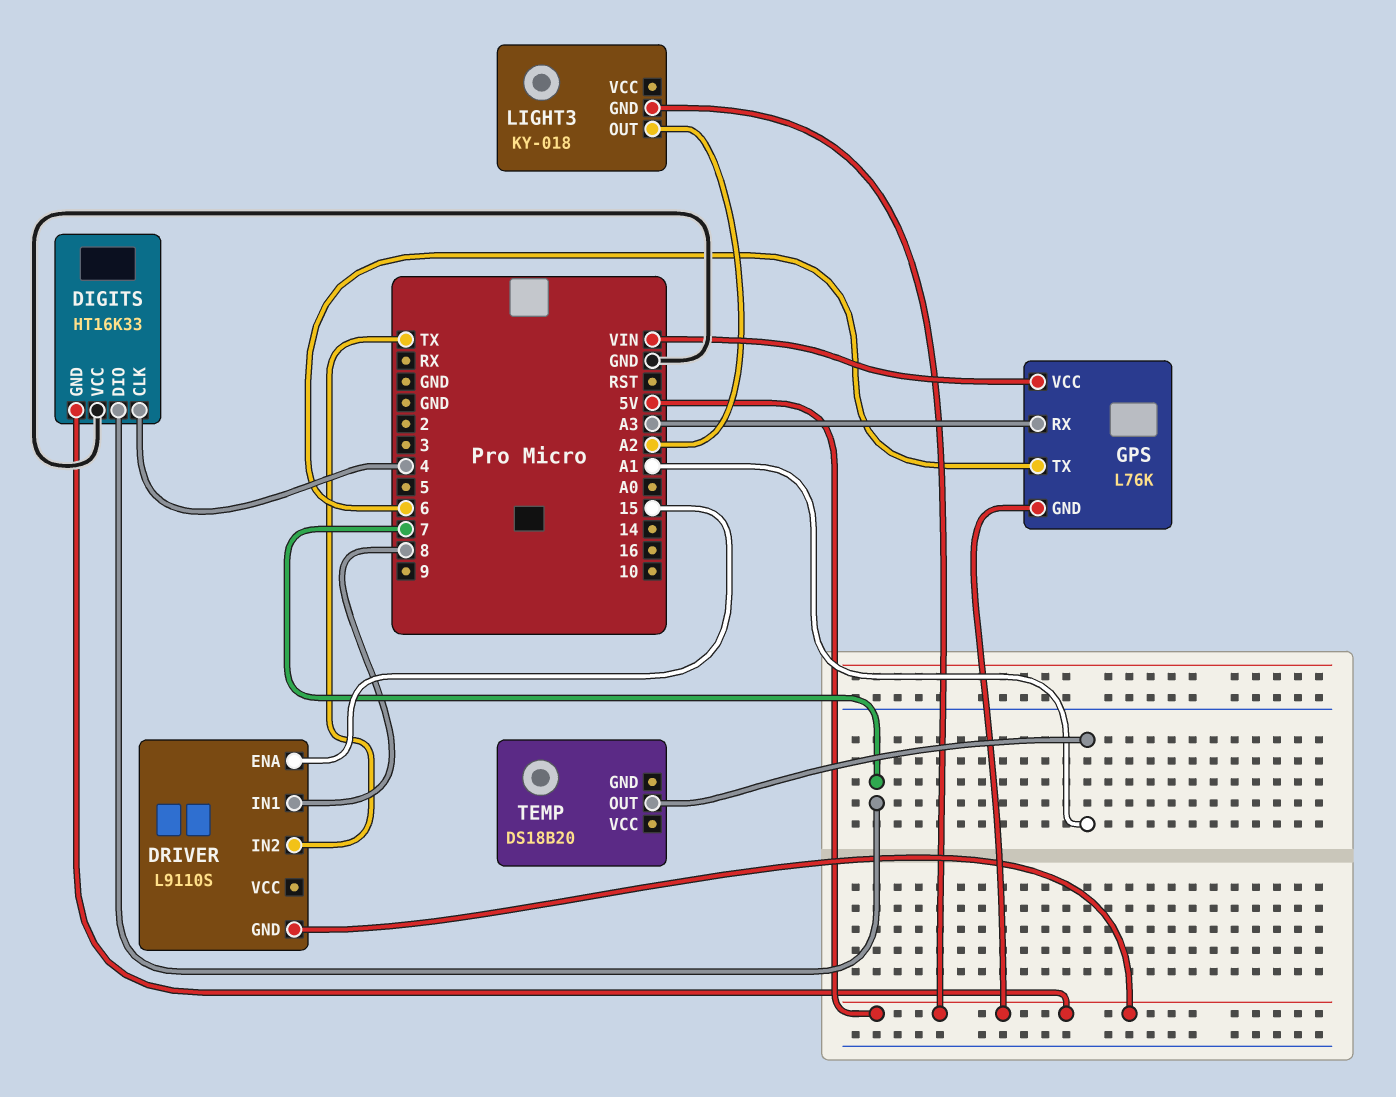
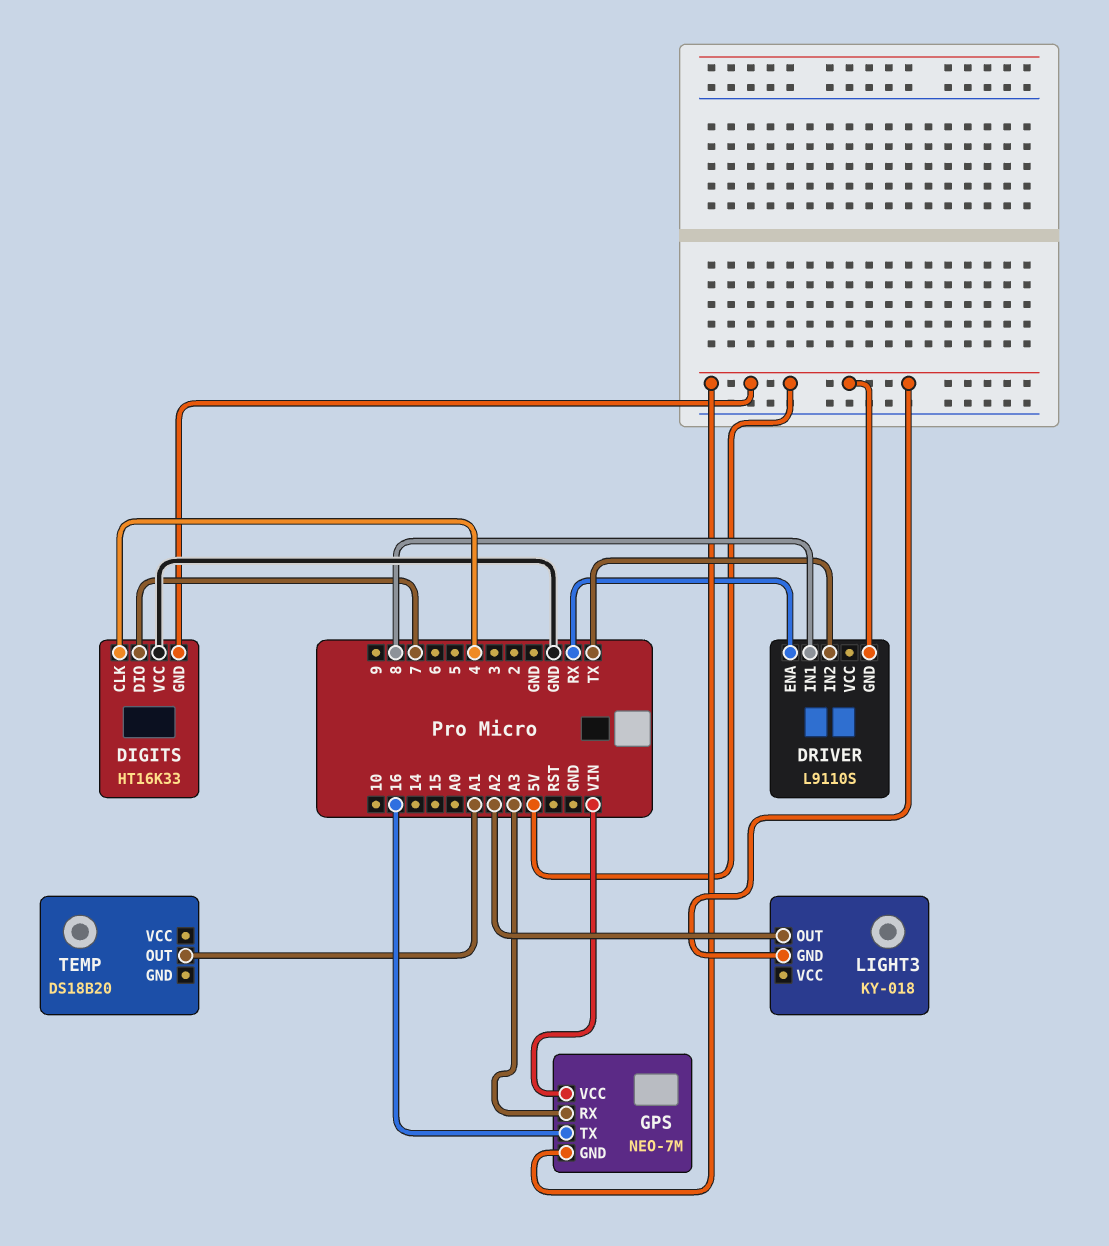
DRIVER pin ENA: 15 -> RX
GPS: L76K -> NEO-7M
GPS pin TX: 6 -> 16

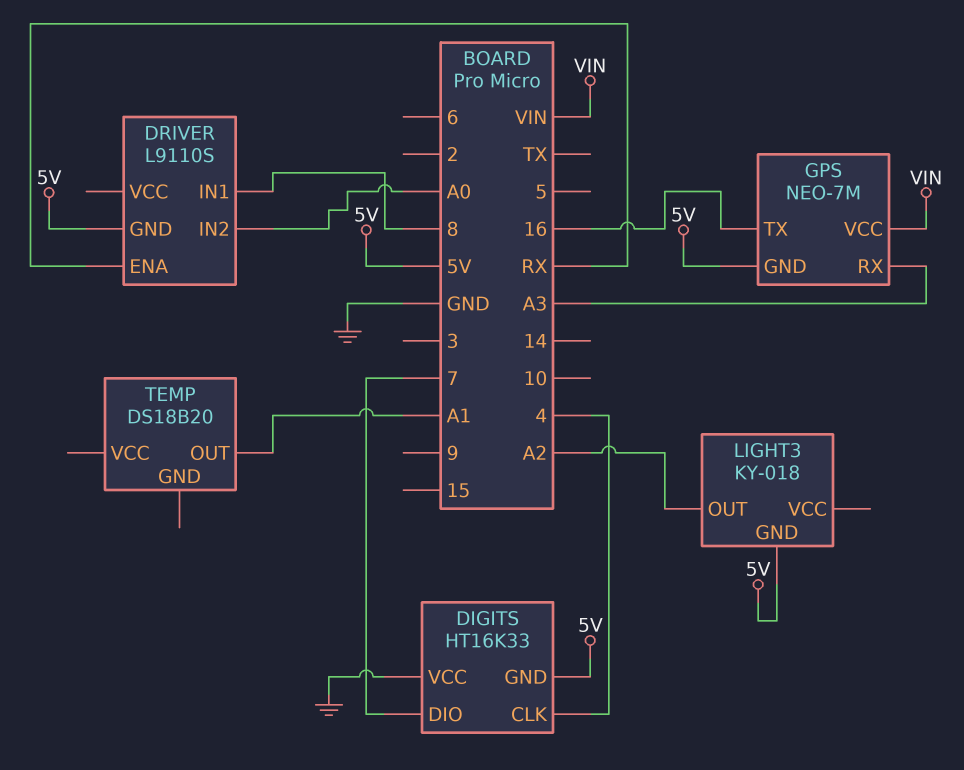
DRIVER pin IN2: TX -> A0

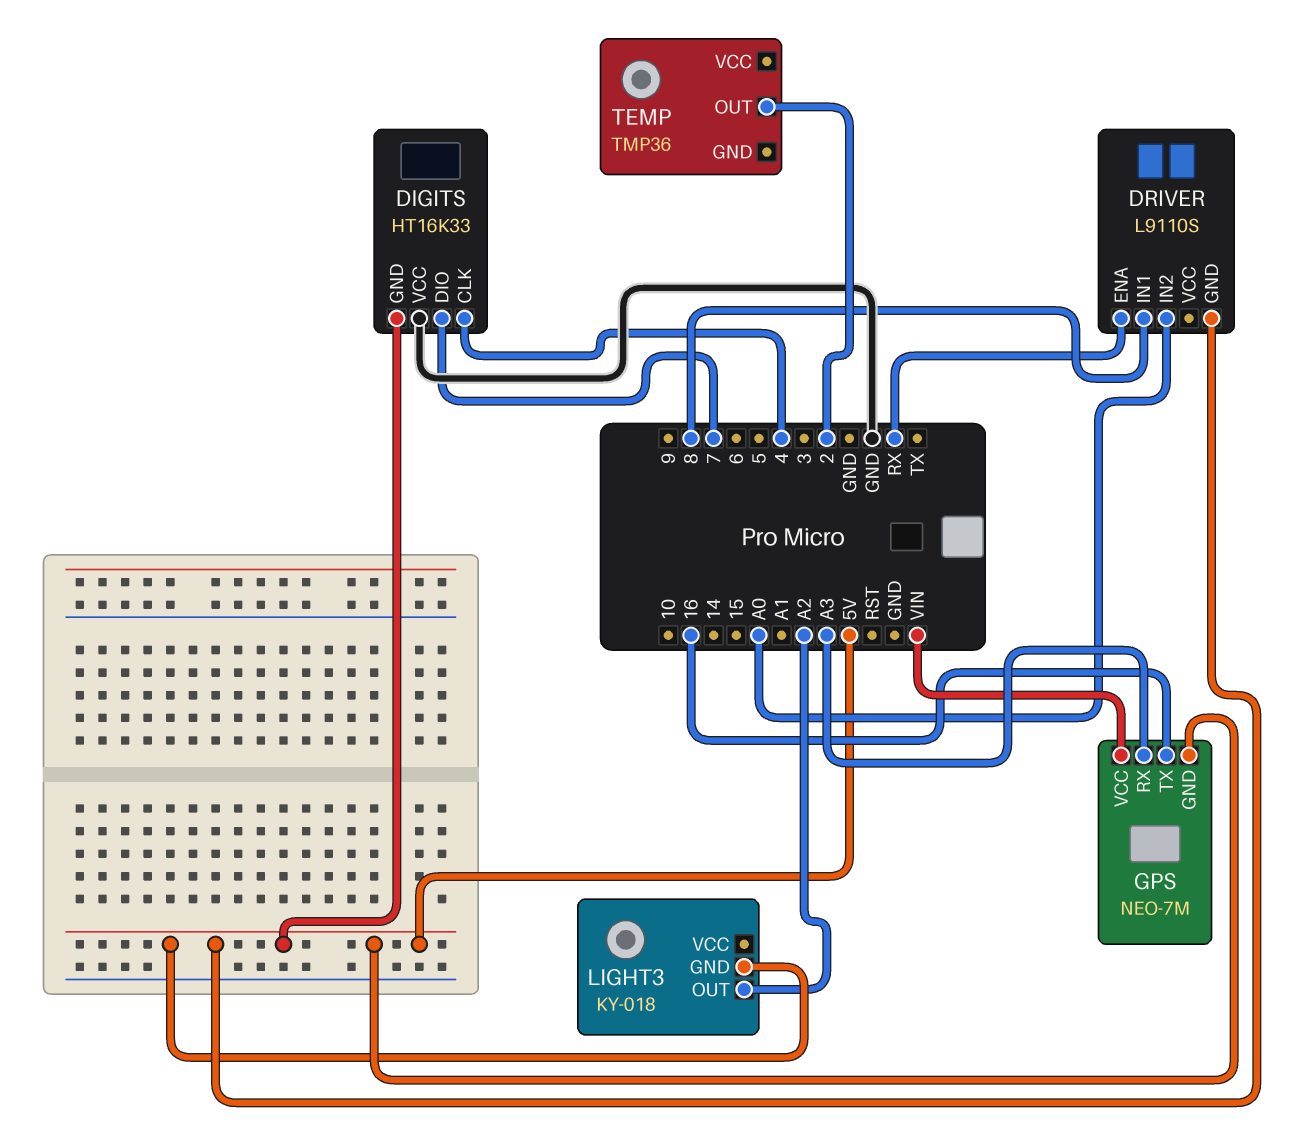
TEMP: DS18B20 -> TMP36
TEMP pin OUT: A1 -> 2

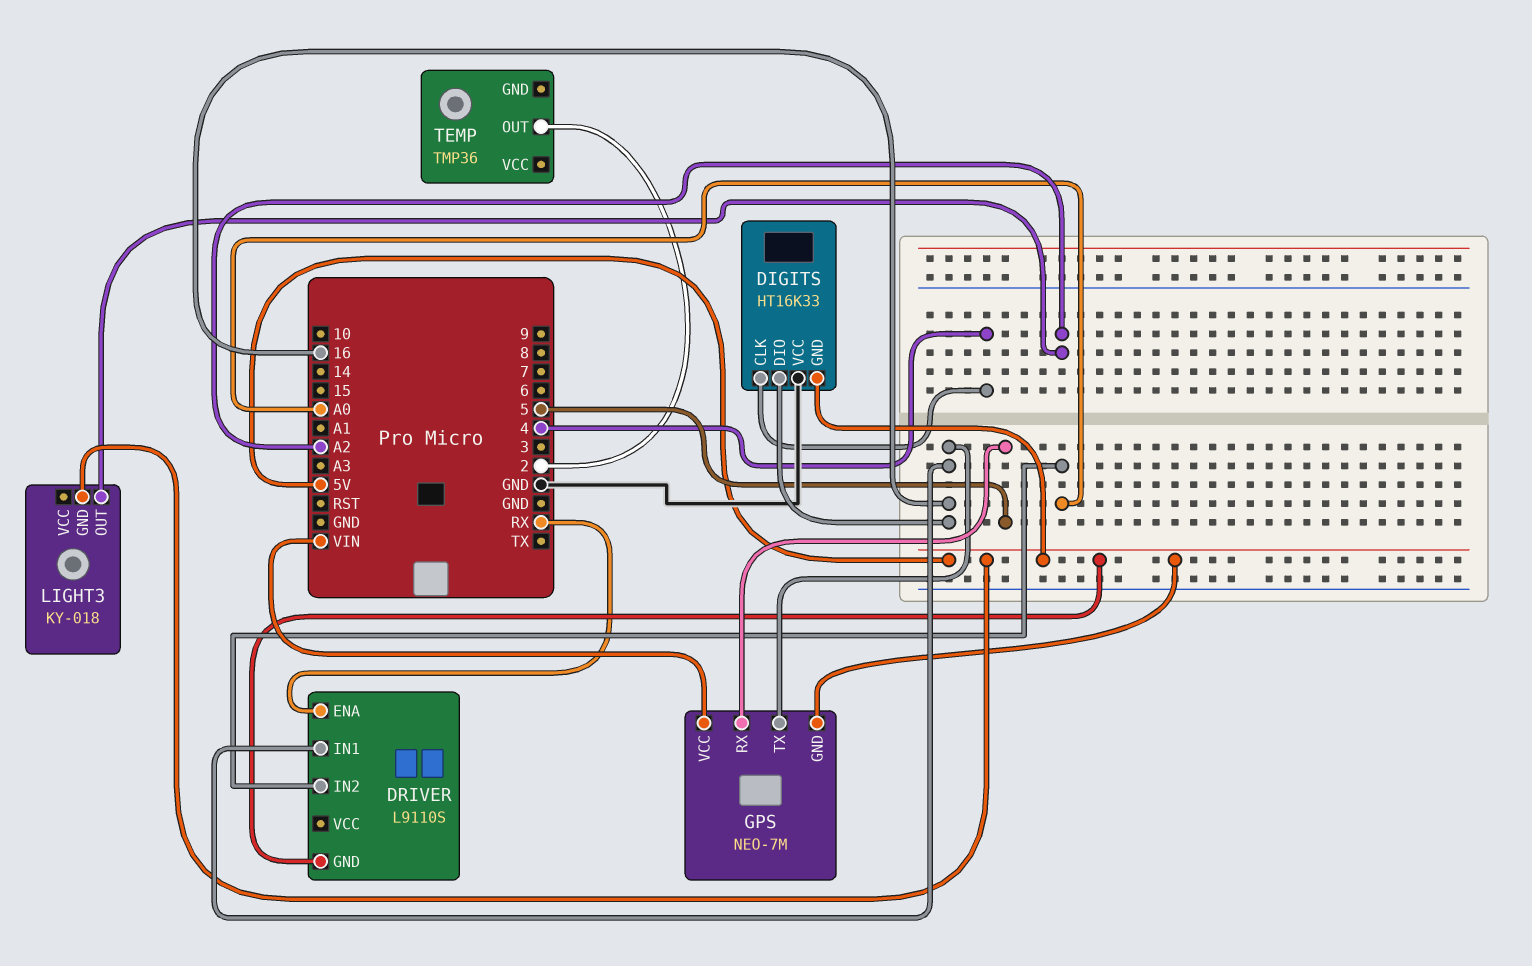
DIGITS pin DIO: 7 -> 16
DRIVER pin IN1: 8 -> 16
GPS pin RX: A3 -> 5

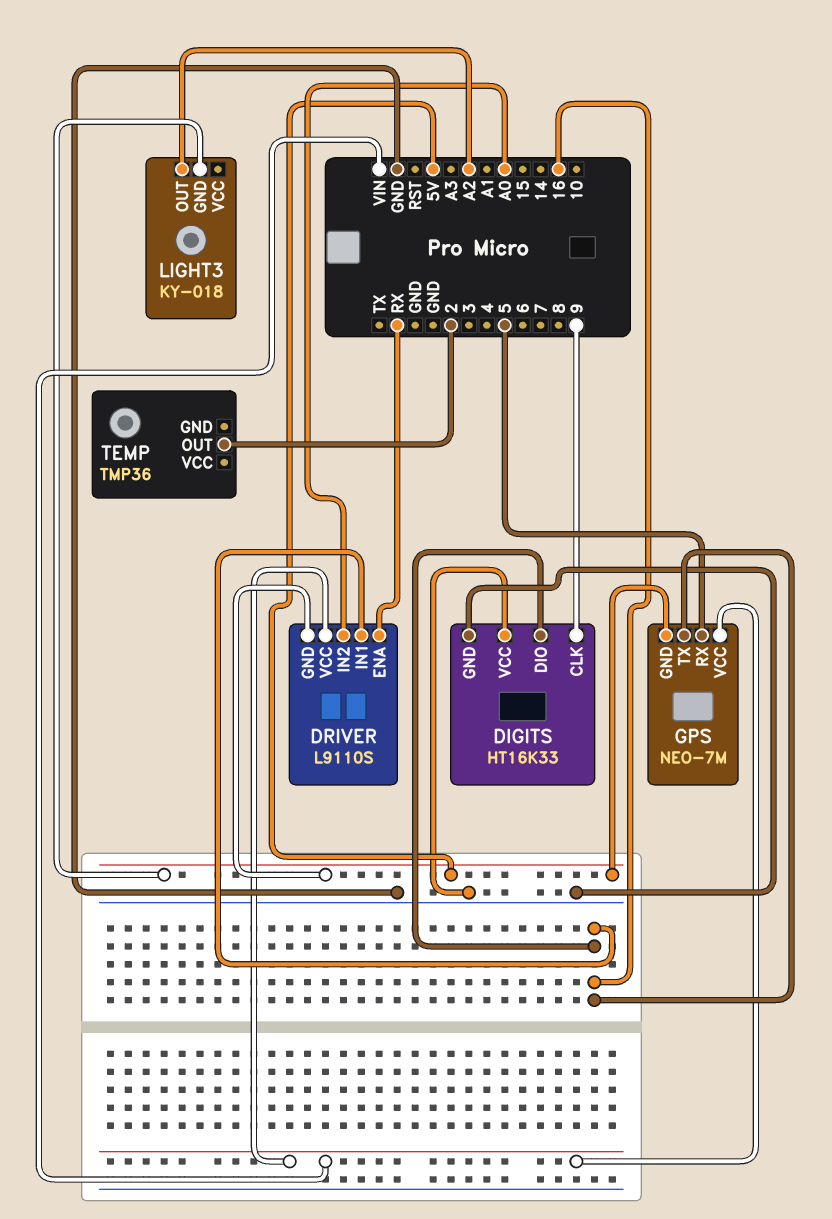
DIGITS pin CLK: 4 -> 9
DIGITS pin GND: 5V -> GND
DRIVER pin VCC: none -> VIN

